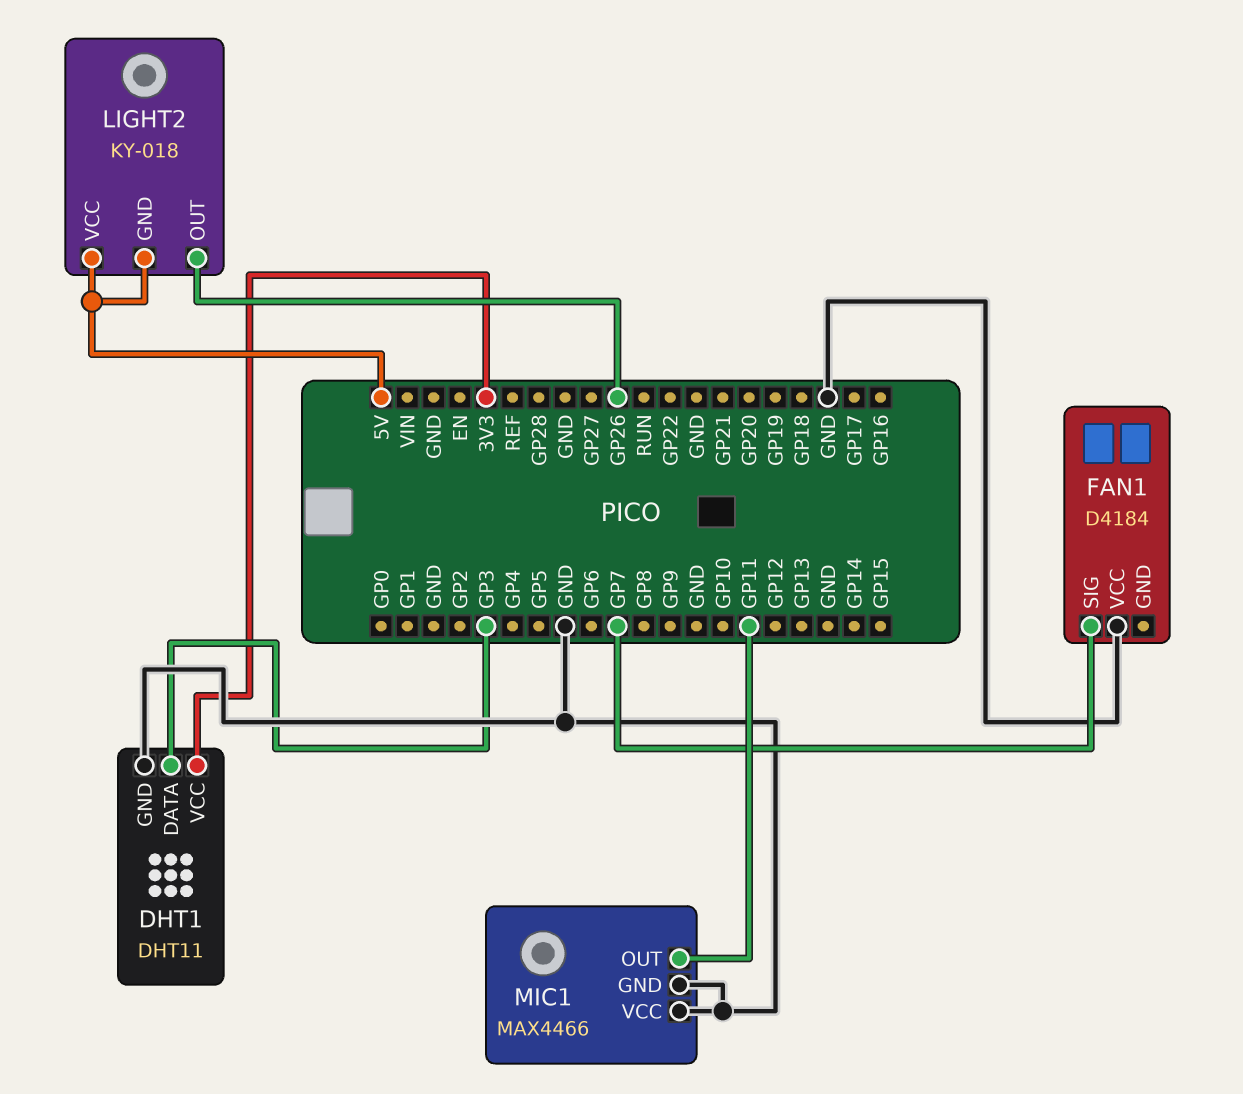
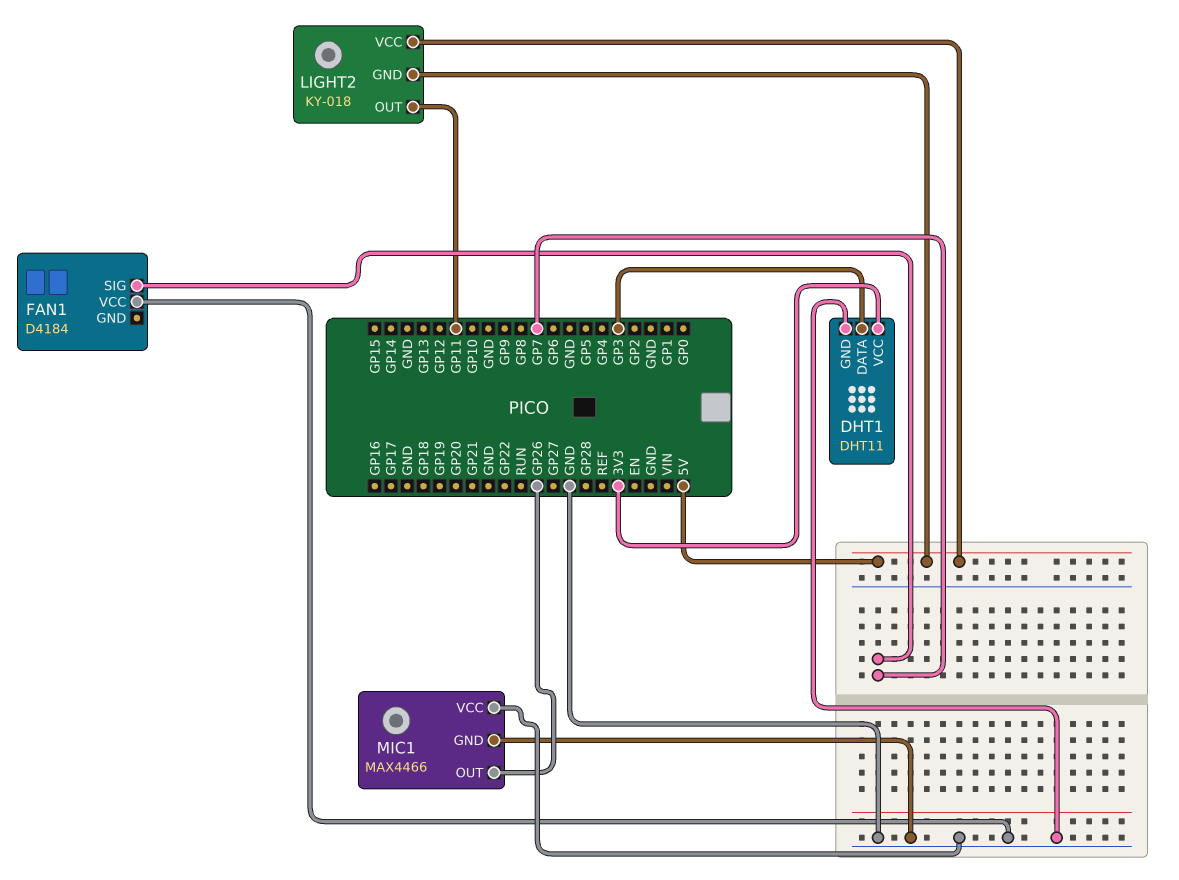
LIGHT2 pin OUT: GP26 -> GP11
MIC1 pin OUT: GP11 -> GP26

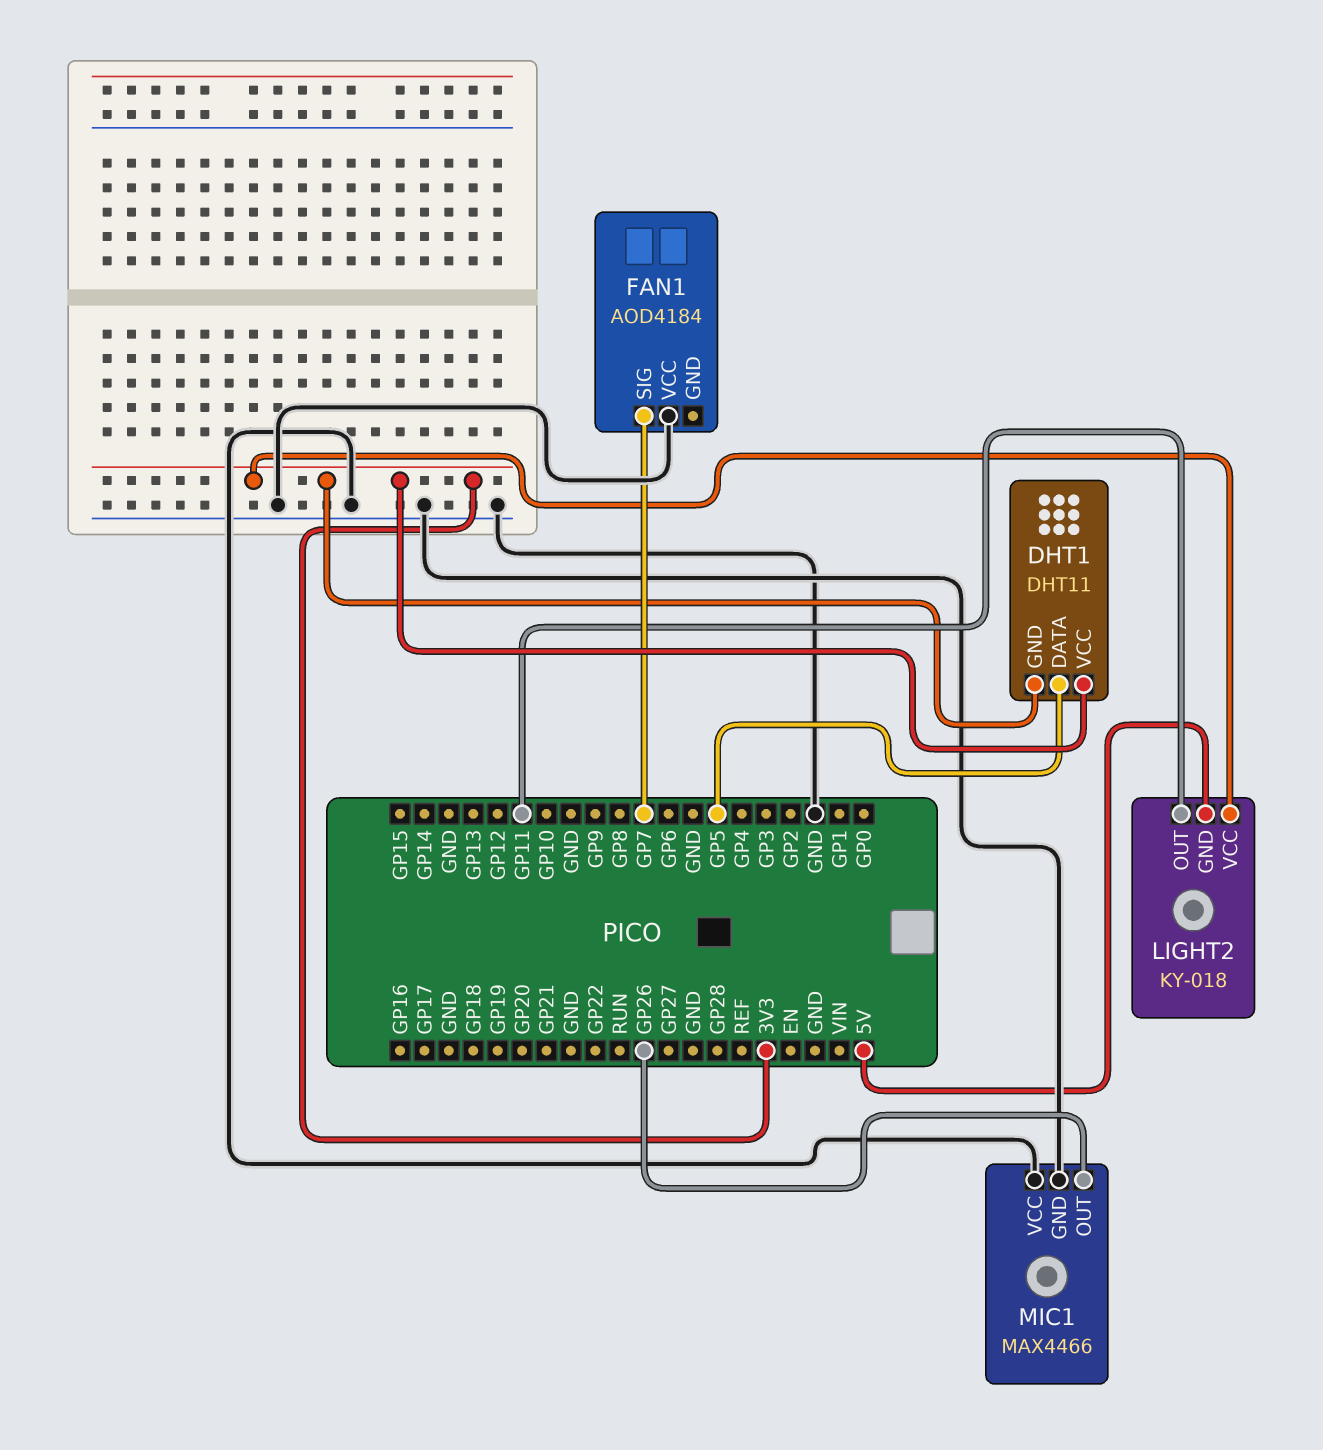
DHT1 pin DATA: GP3 -> GP5
DHT1 pin GND: GND -> 3V3
FAN1: D4184 -> AOD4184
LIGHT2 pin VCC: 5V -> 3V3

